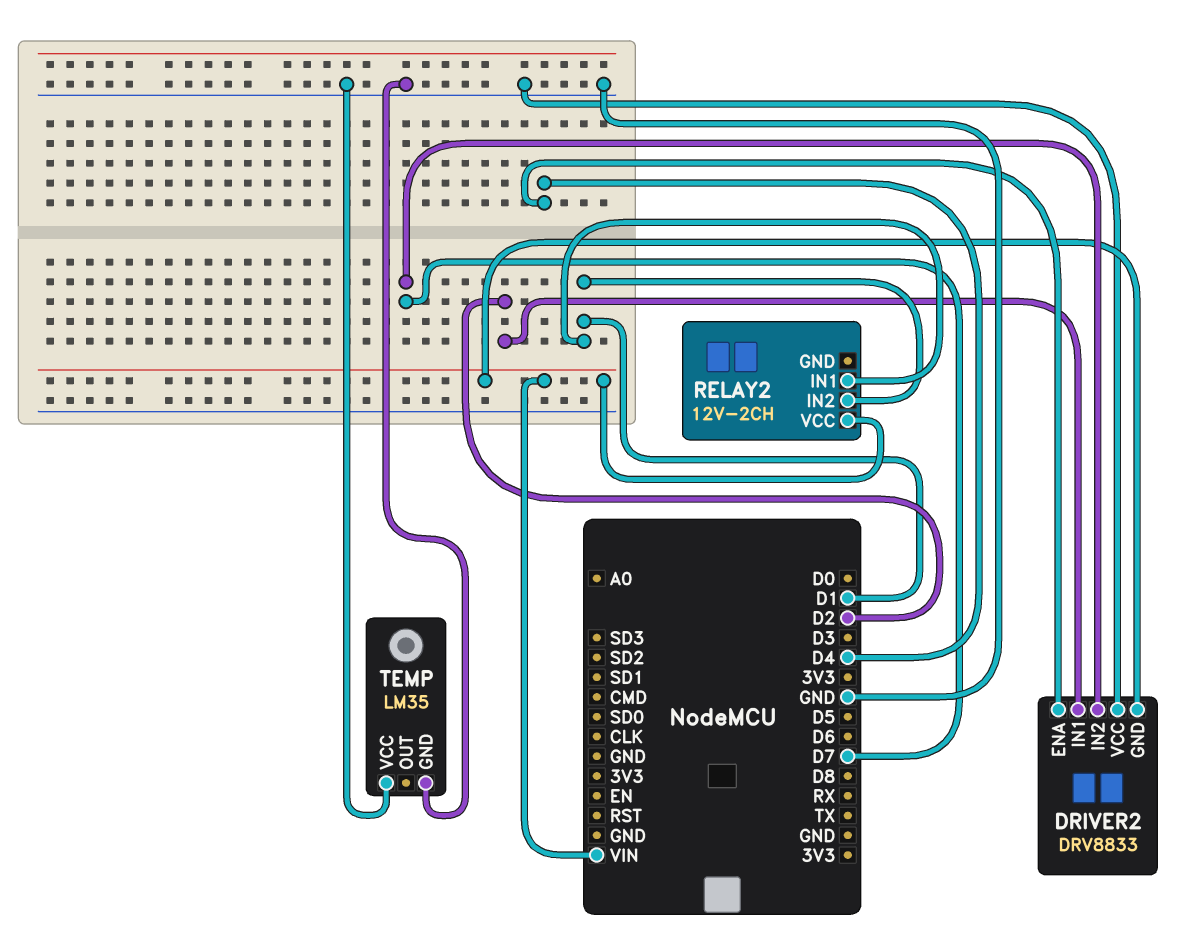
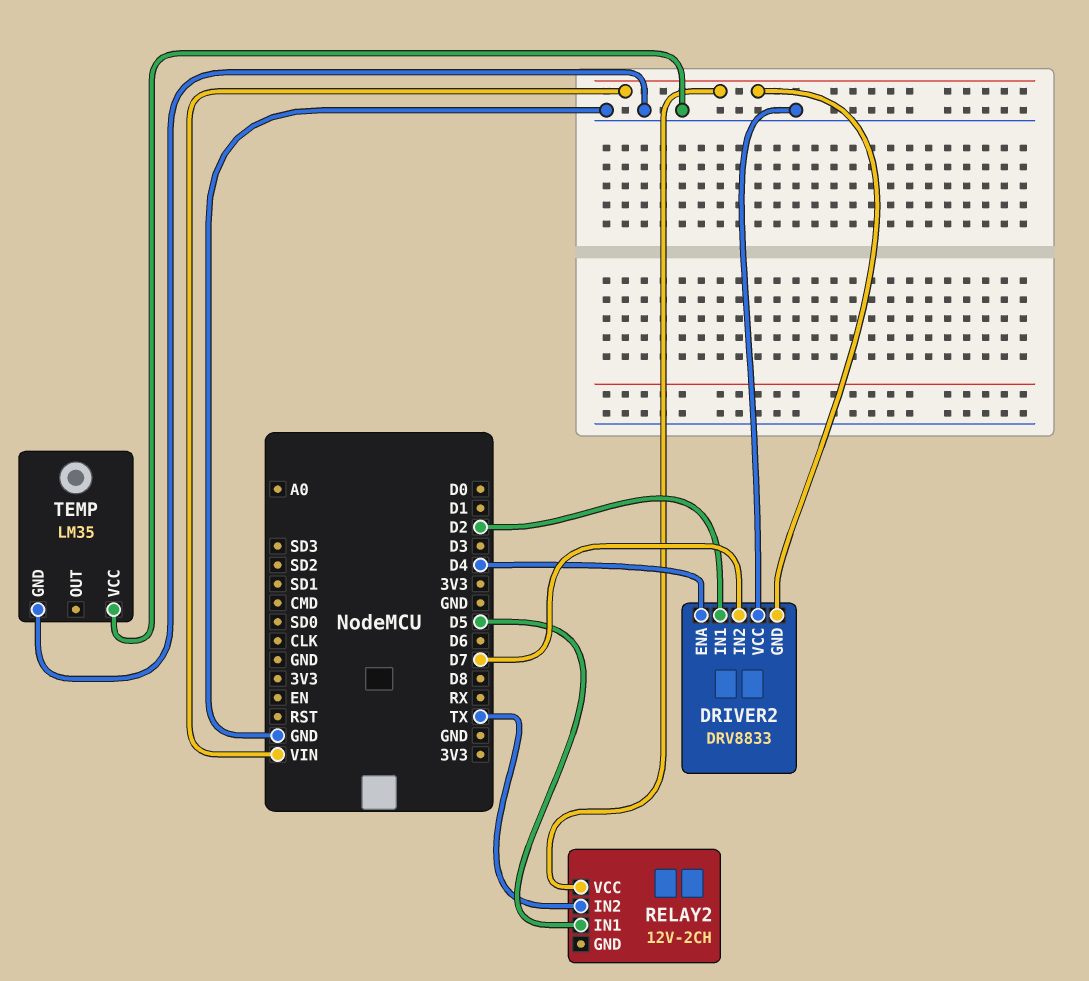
RELAY2 pin IN1: D1 -> D5
RELAY2 pin IN2: D1 -> TX

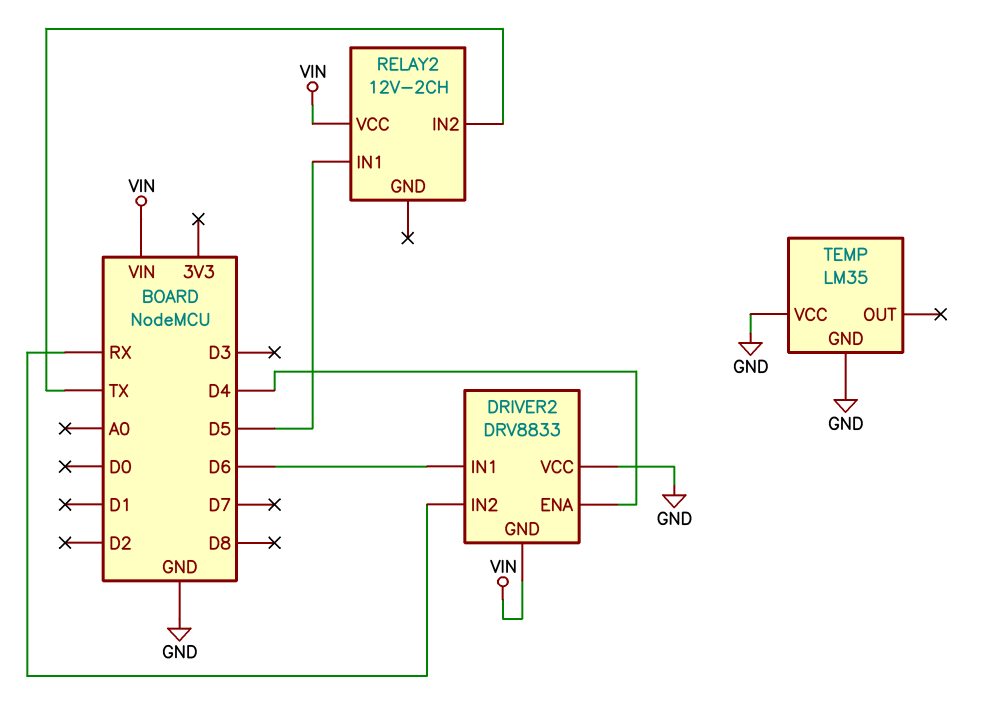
DRIVER2 pin IN1: D2 -> D6
DRIVER2 pin IN2: D7 -> RX

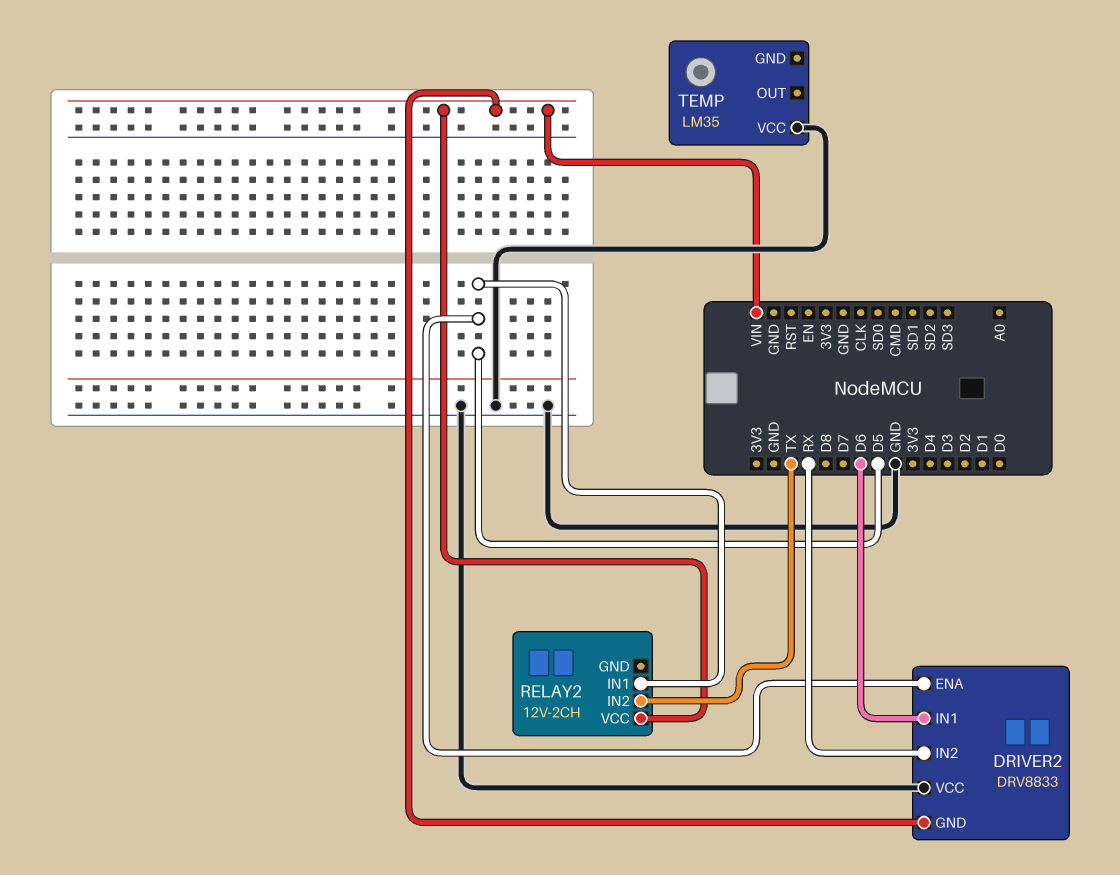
DRIVER2 pin ENA: D4 -> D5
TEMP pin GND: GND -> none

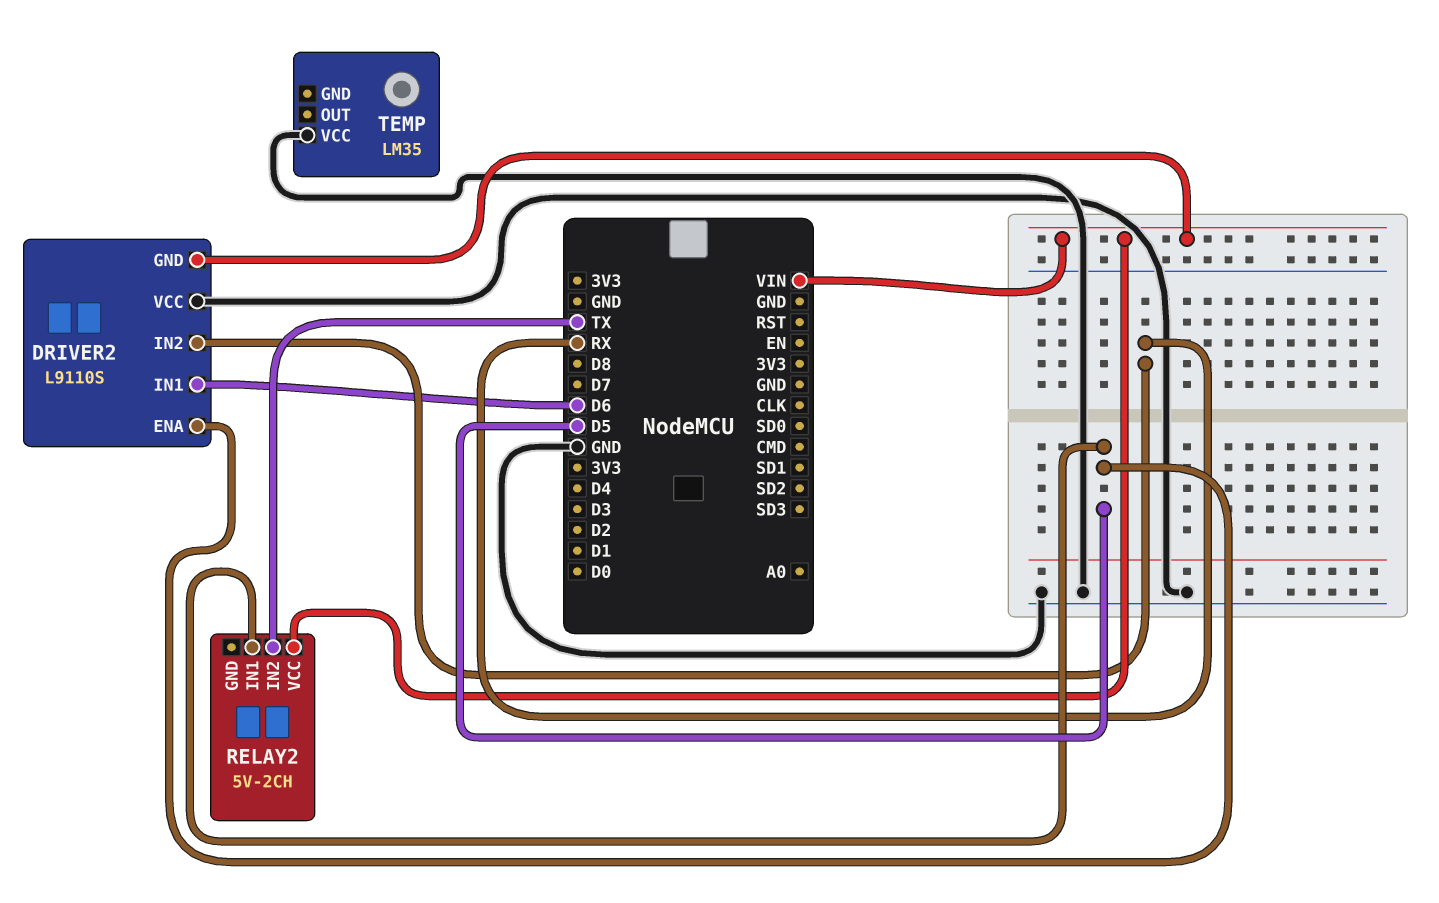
DRIVER2: DRV8833 -> L9110S
RELAY2: 12V-2CH -> 5V-2CH

